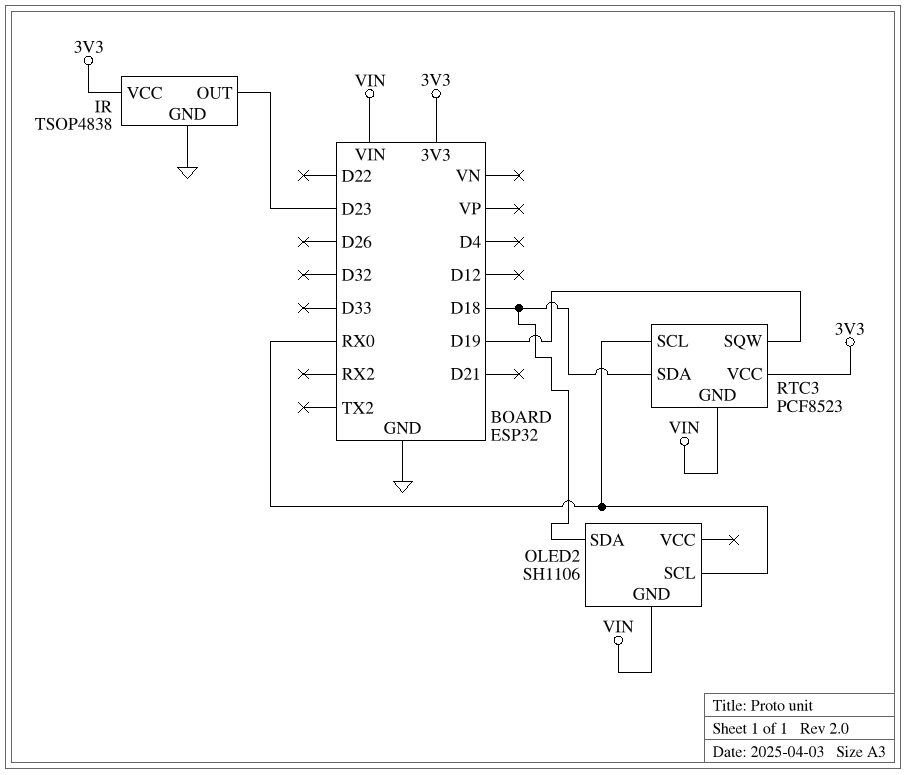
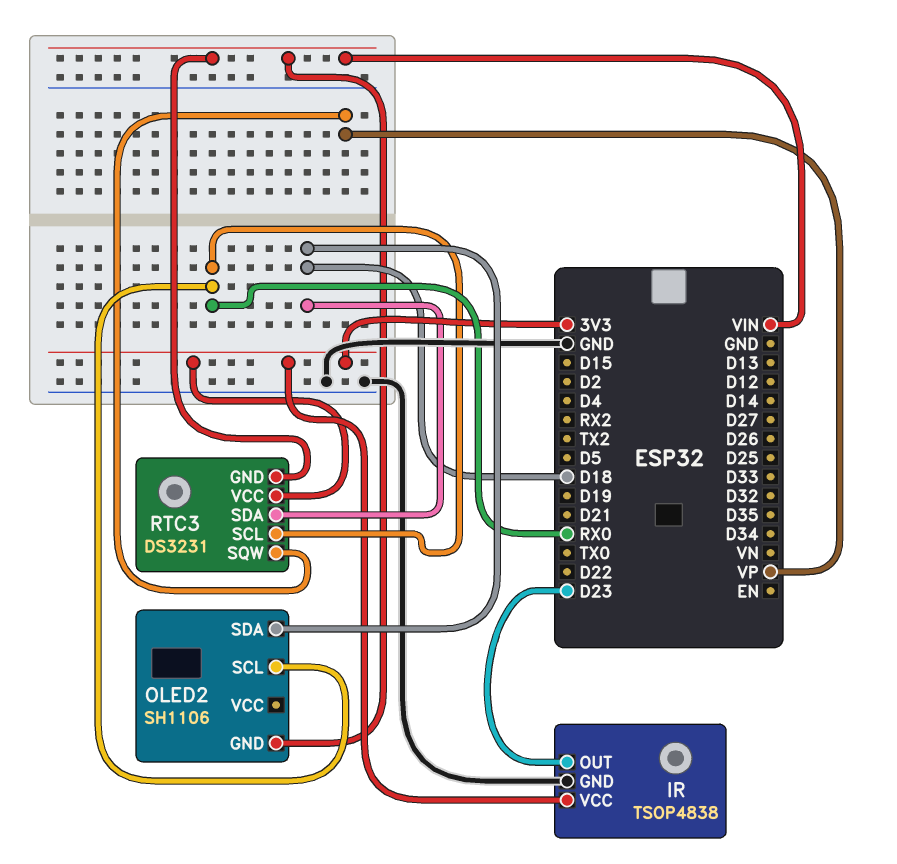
RTC3: PCF8523 -> DS3231
RTC3 pin SQW: D19 -> VP

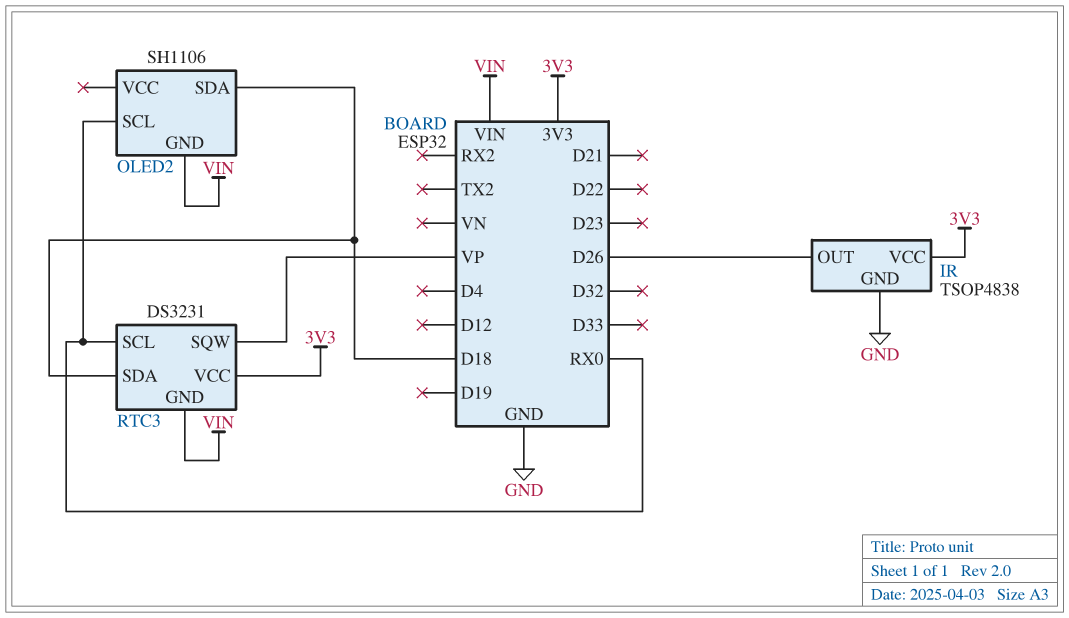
IR pin OUT: D23 -> D26

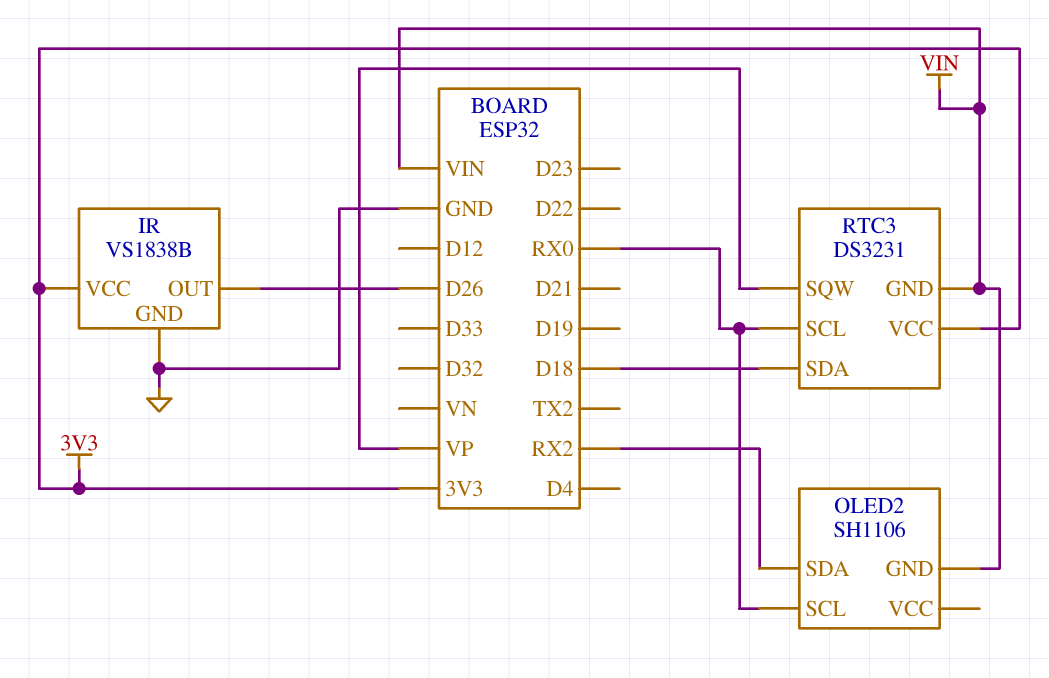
IR: TSOP4838 -> VS1838B
OLED2 pin SDA: D18 -> RX2

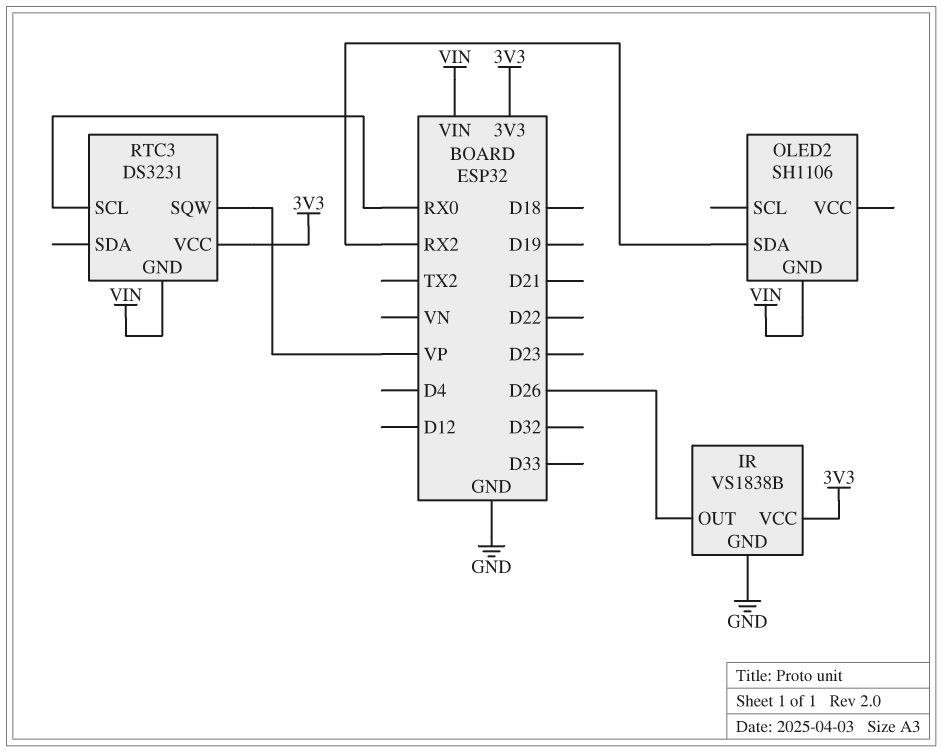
OLED2 pin SCL: RX0 -> none
RTC3 pin SDA: D18 -> none

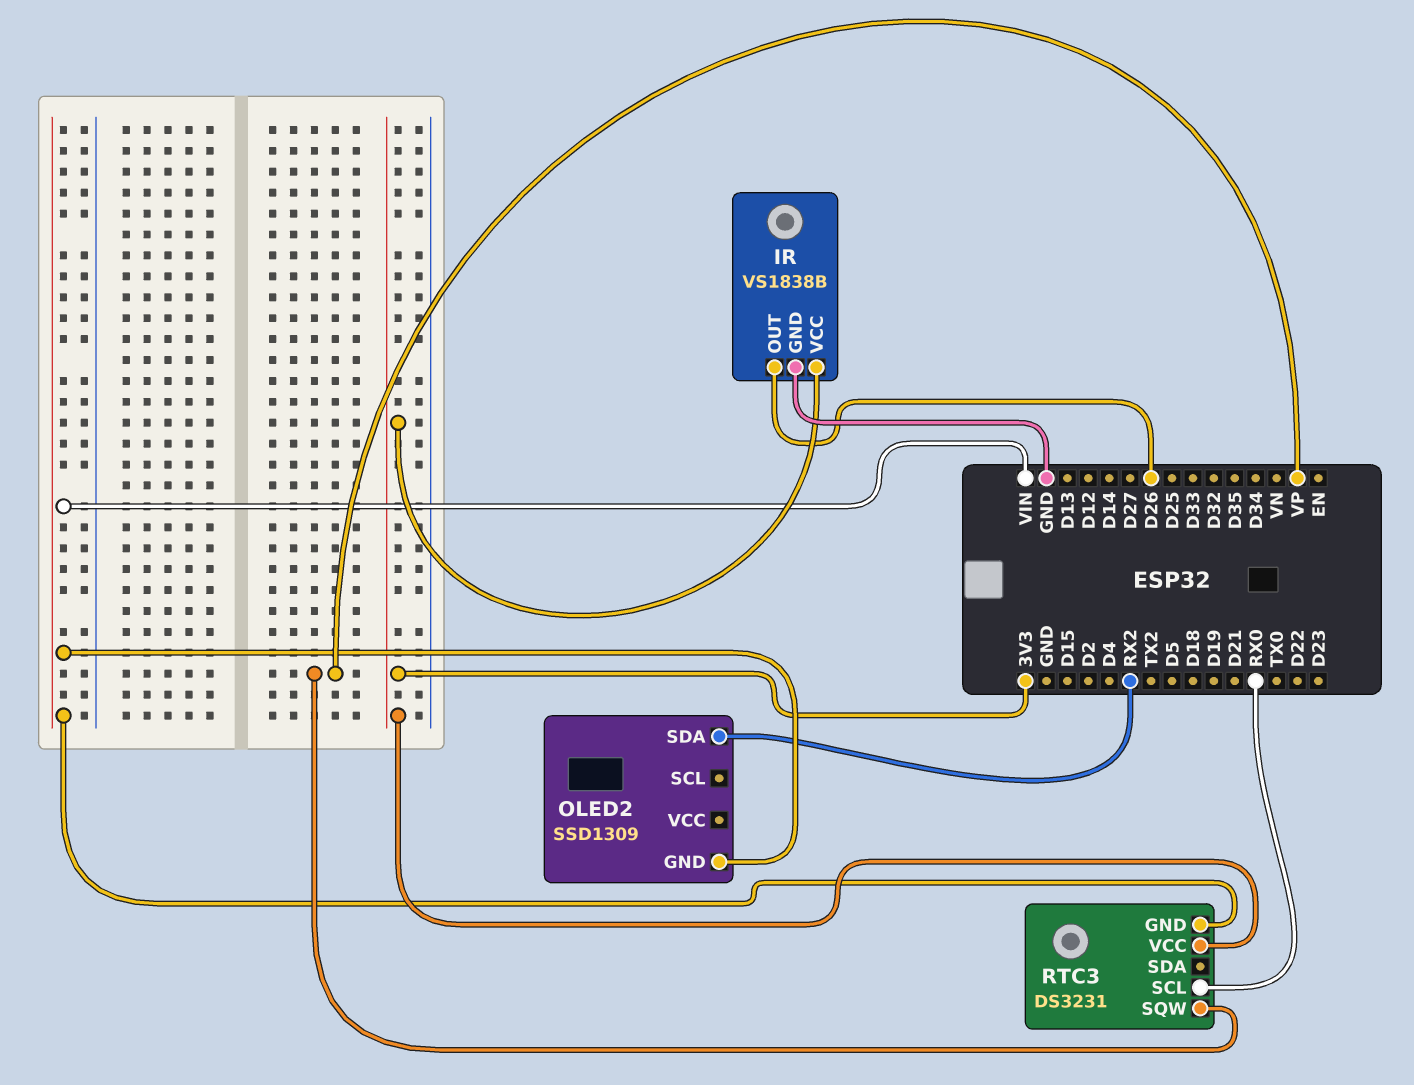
OLED2: SH1106 -> SSD1309

